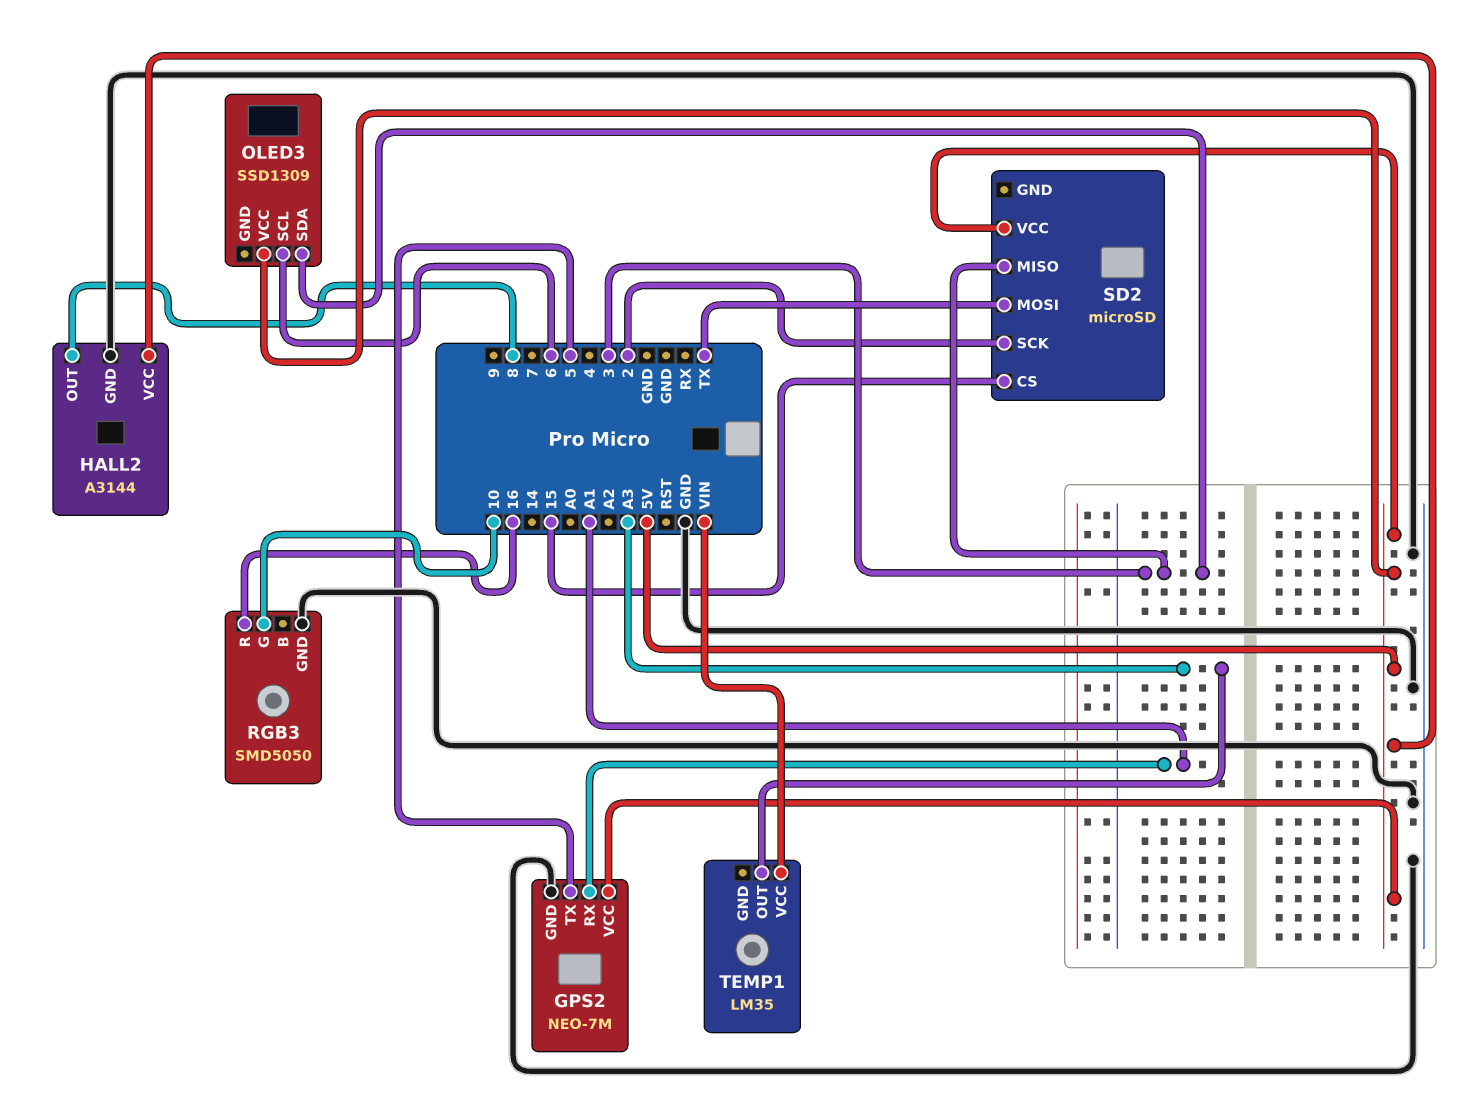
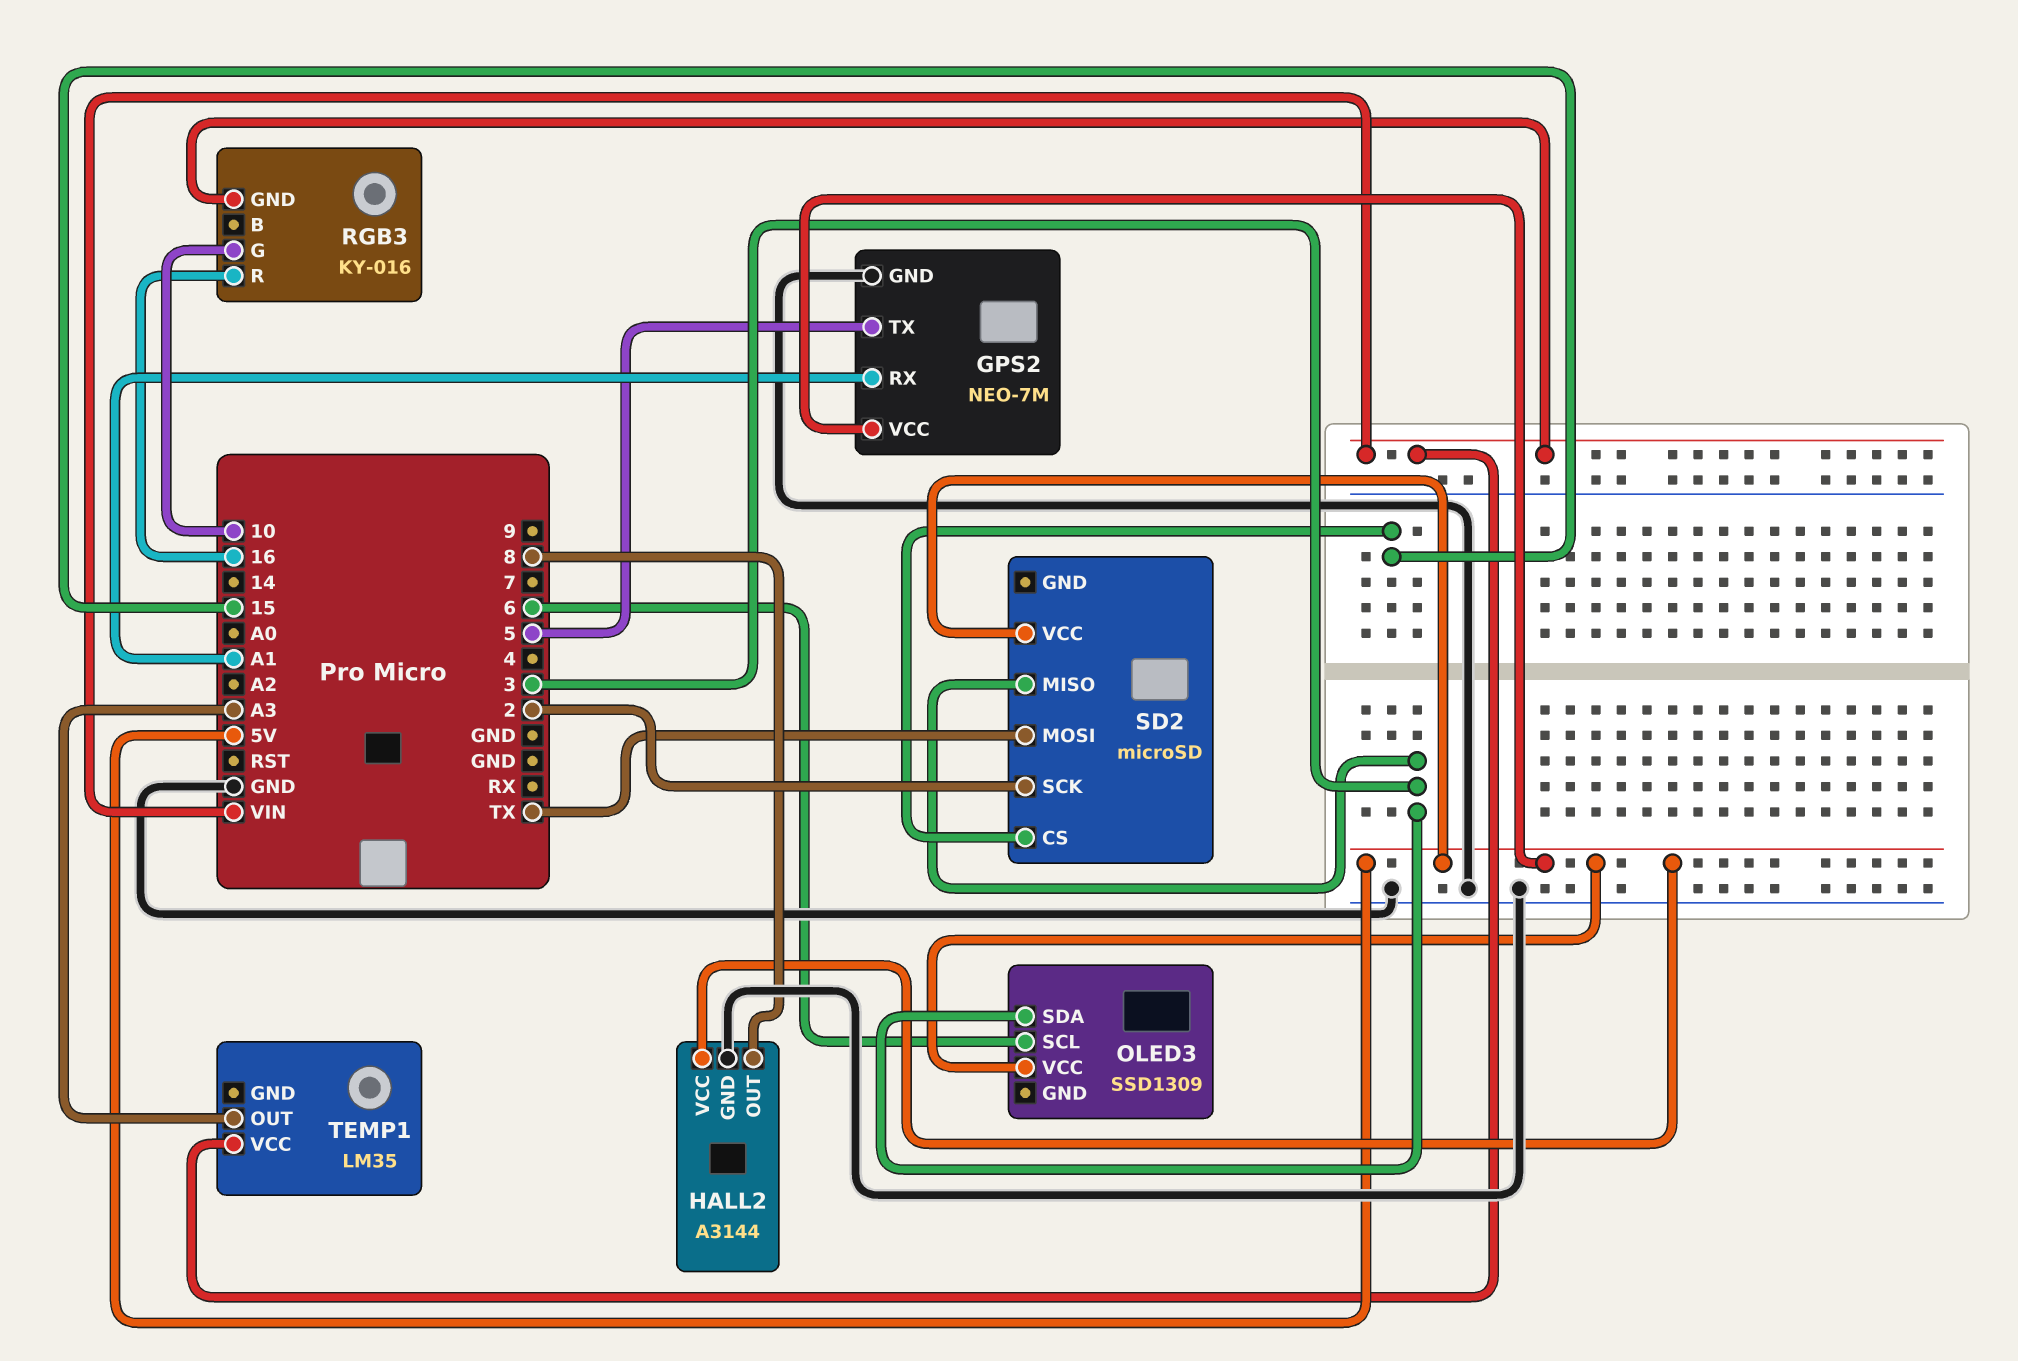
RGB3: SMD5050 -> KY-016
RGB3 pin GND: GND -> VIN

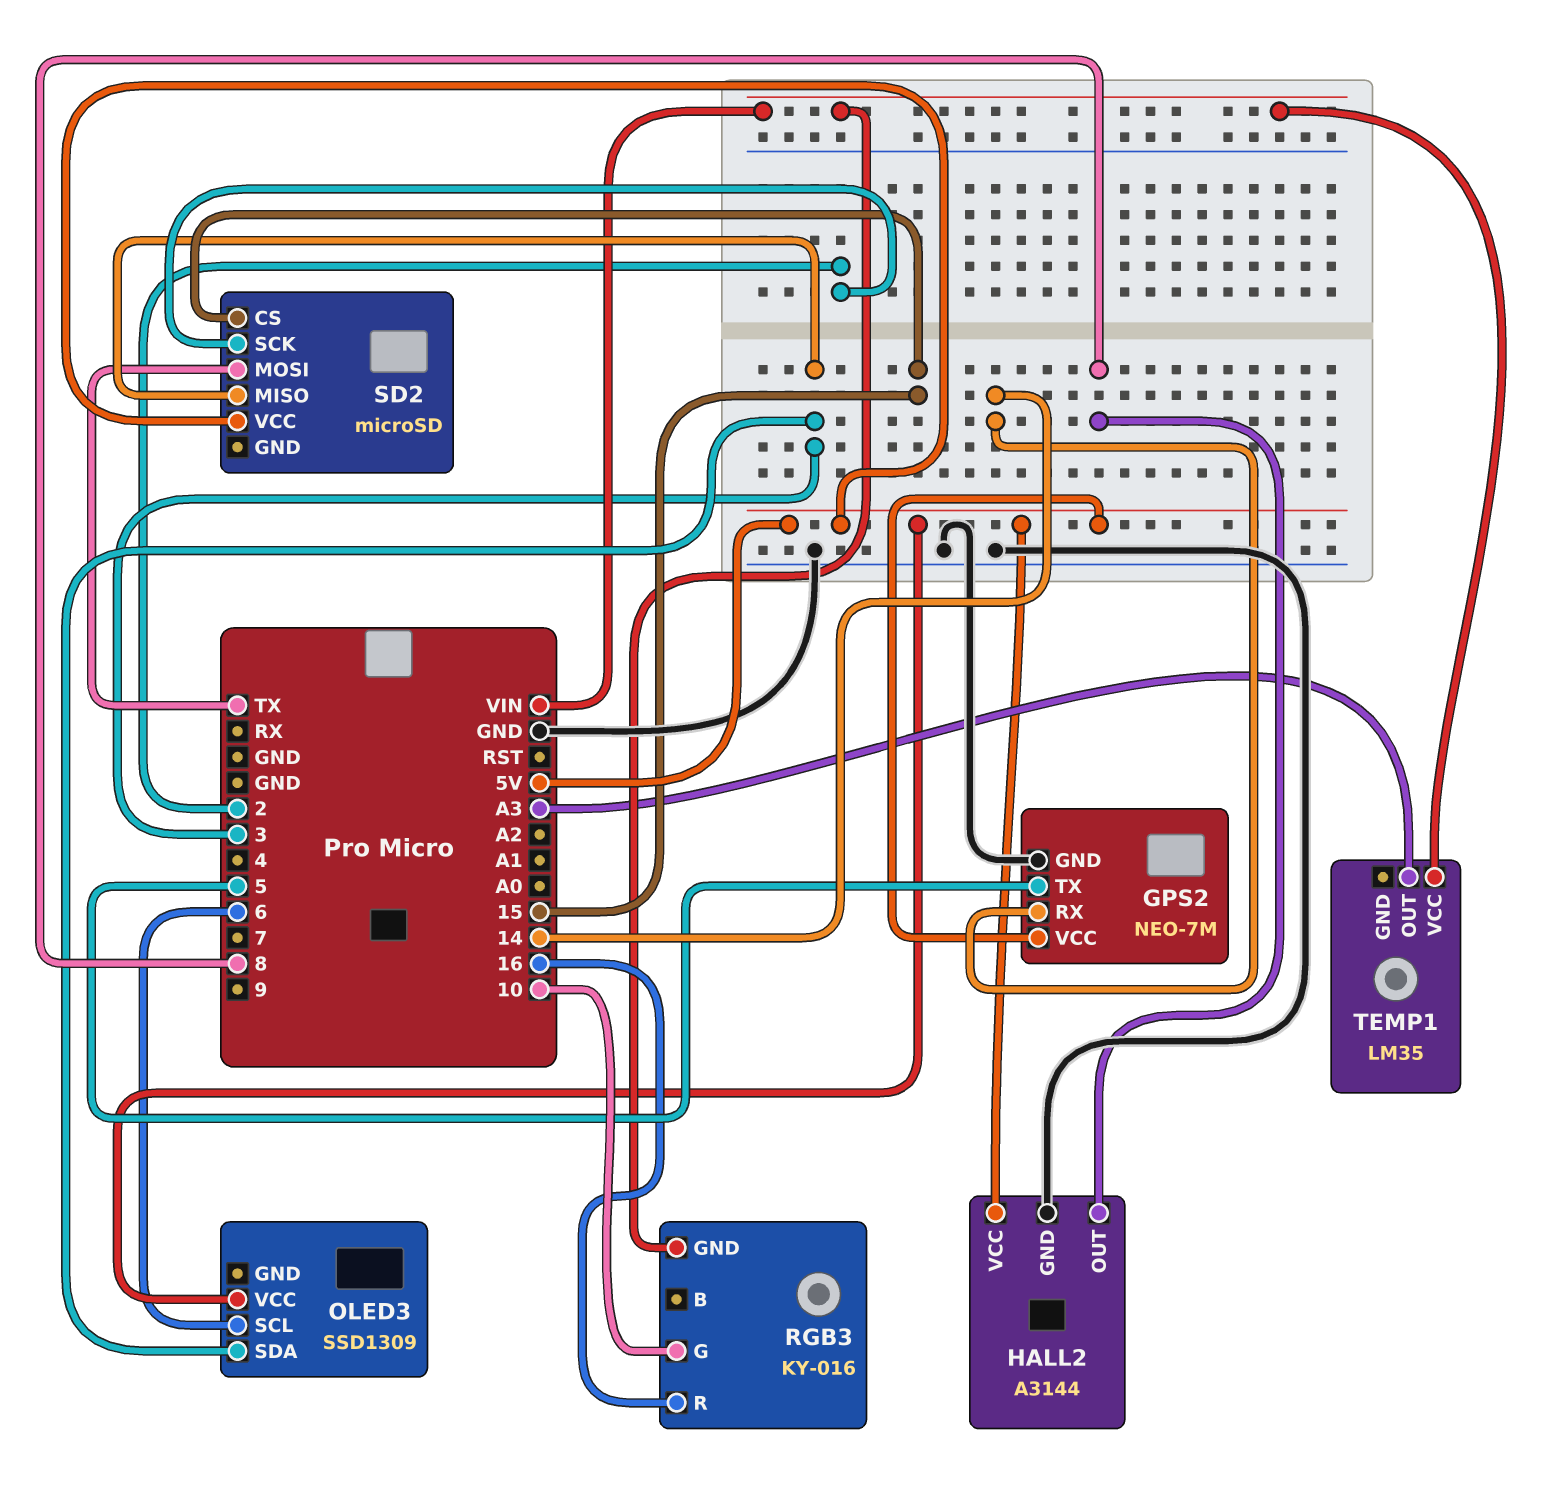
GPS2 pin RX: A1 -> 14

